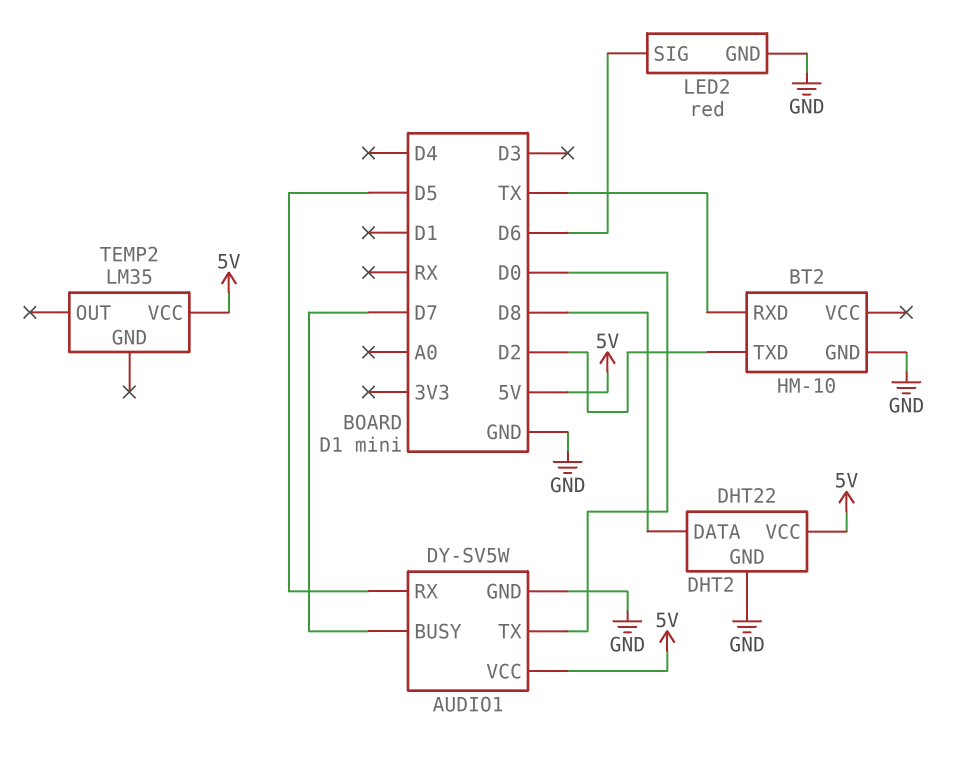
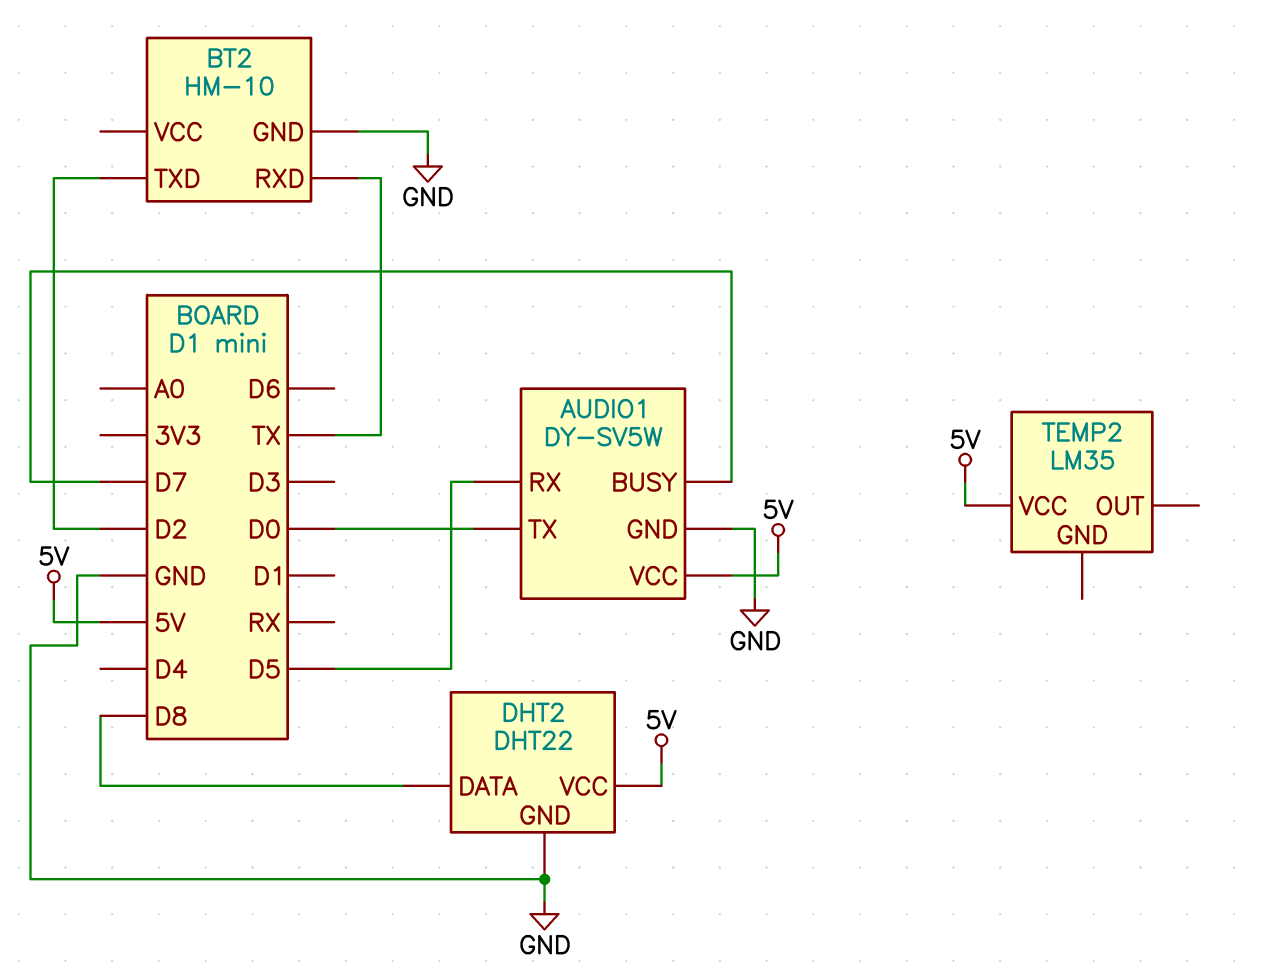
LED2: red -> none
LED2 pin GND: GND -> none
LED2 pin SIG: D6 -> none

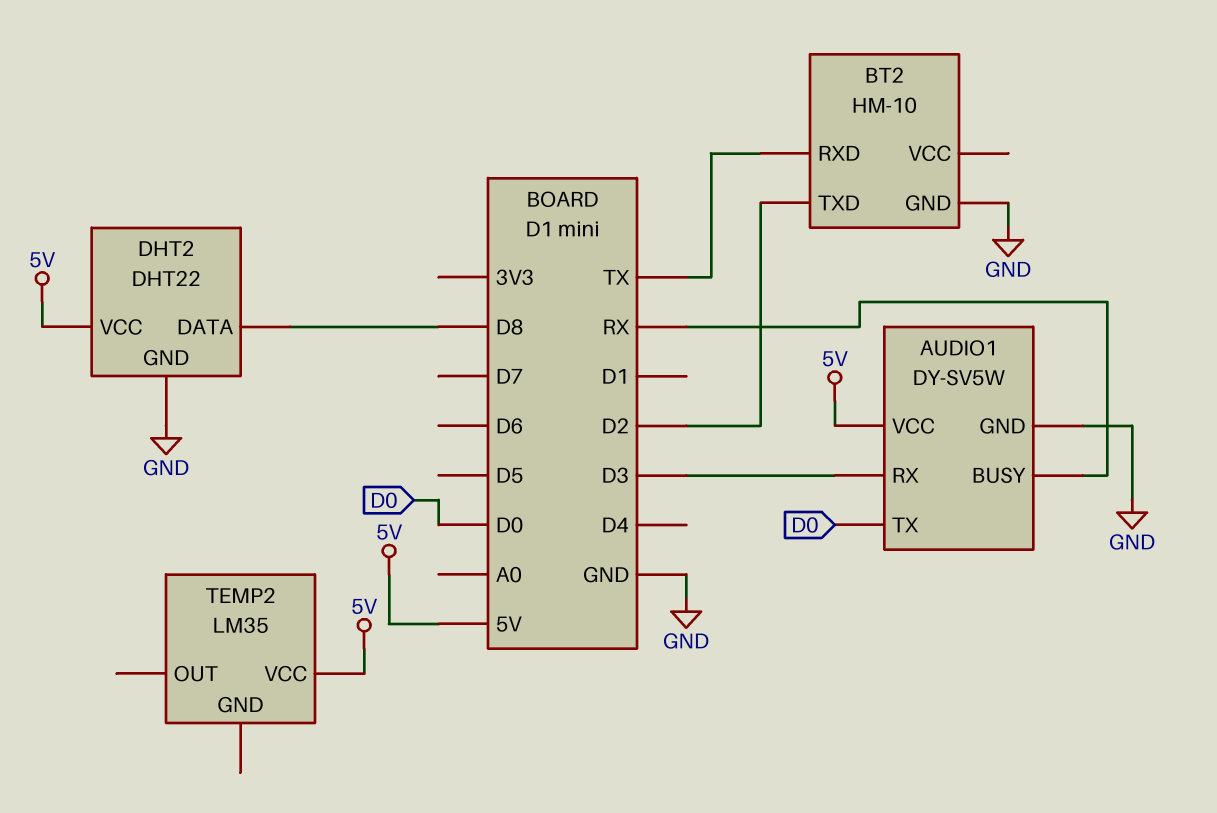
AUDIO1 pin BUSY: D7 -> RX
AUDIO1 pin RX: D5 -> D3

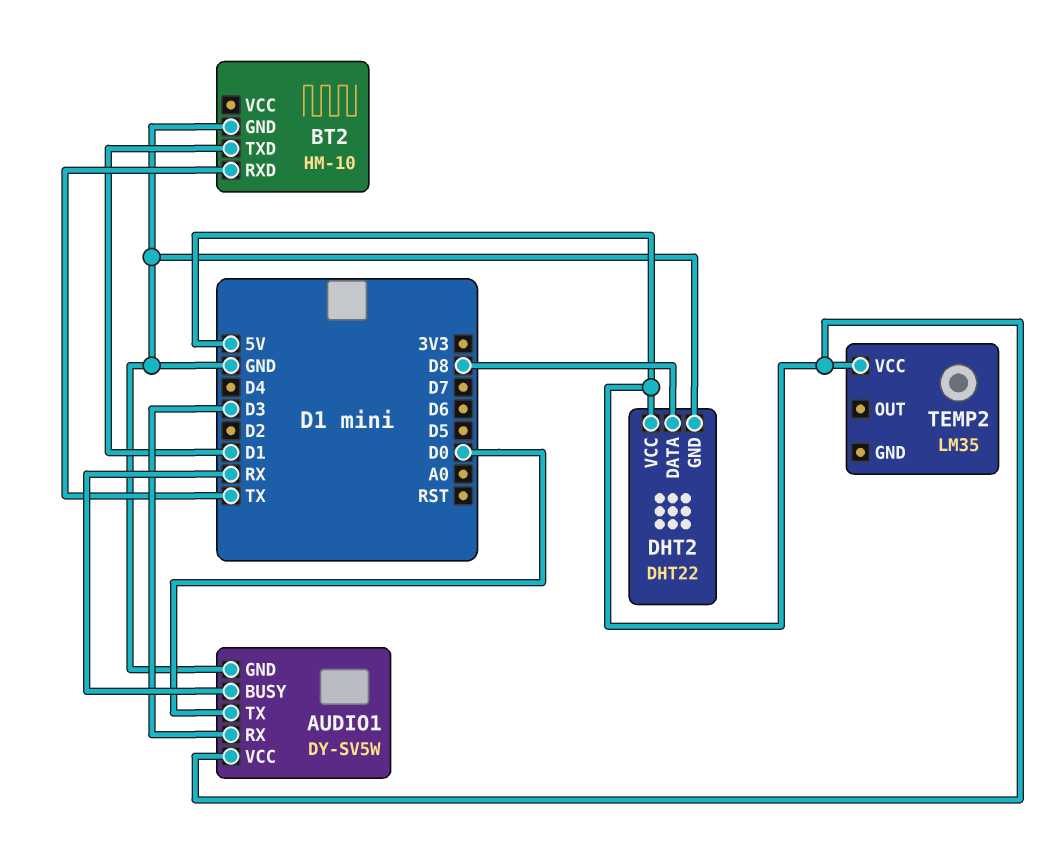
BT2 pin TXD: D2 -> D1

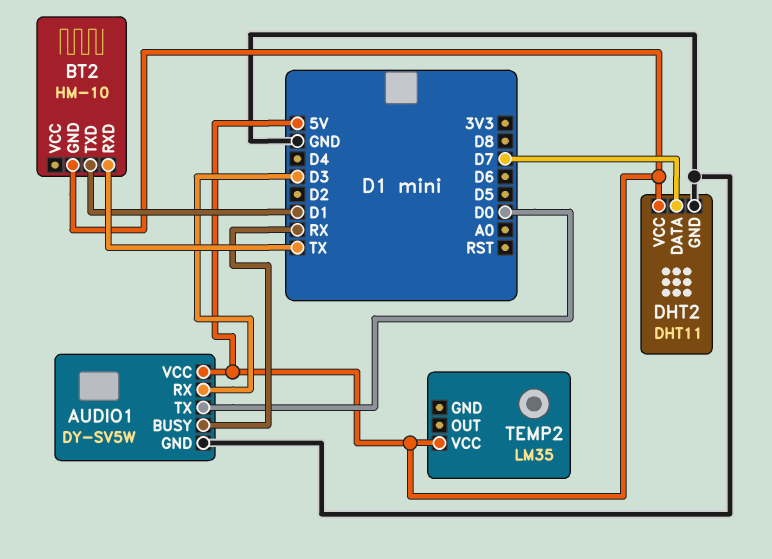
BT2 pin GND: GND -> 5V
DHT2: DHT22 -> DHT11
DHT2 pin DATA: D8 -> D7

